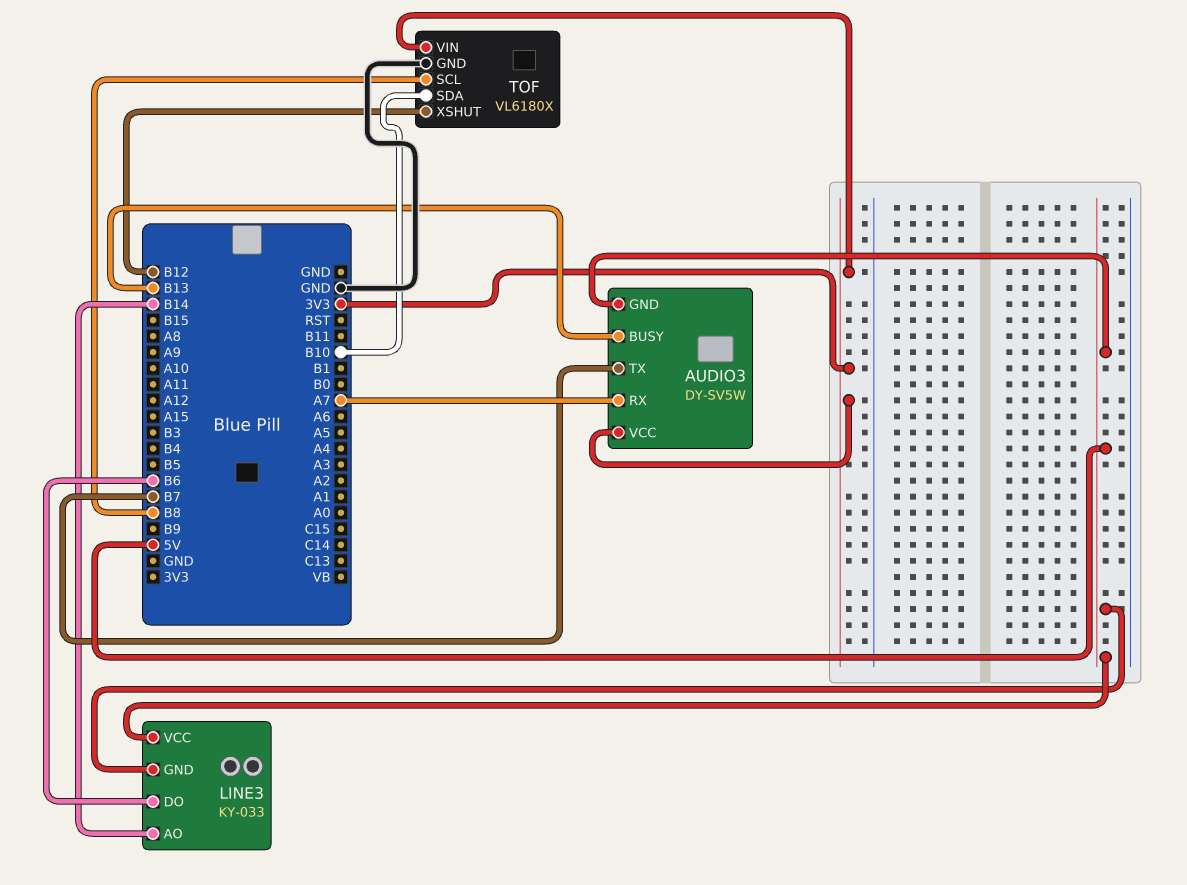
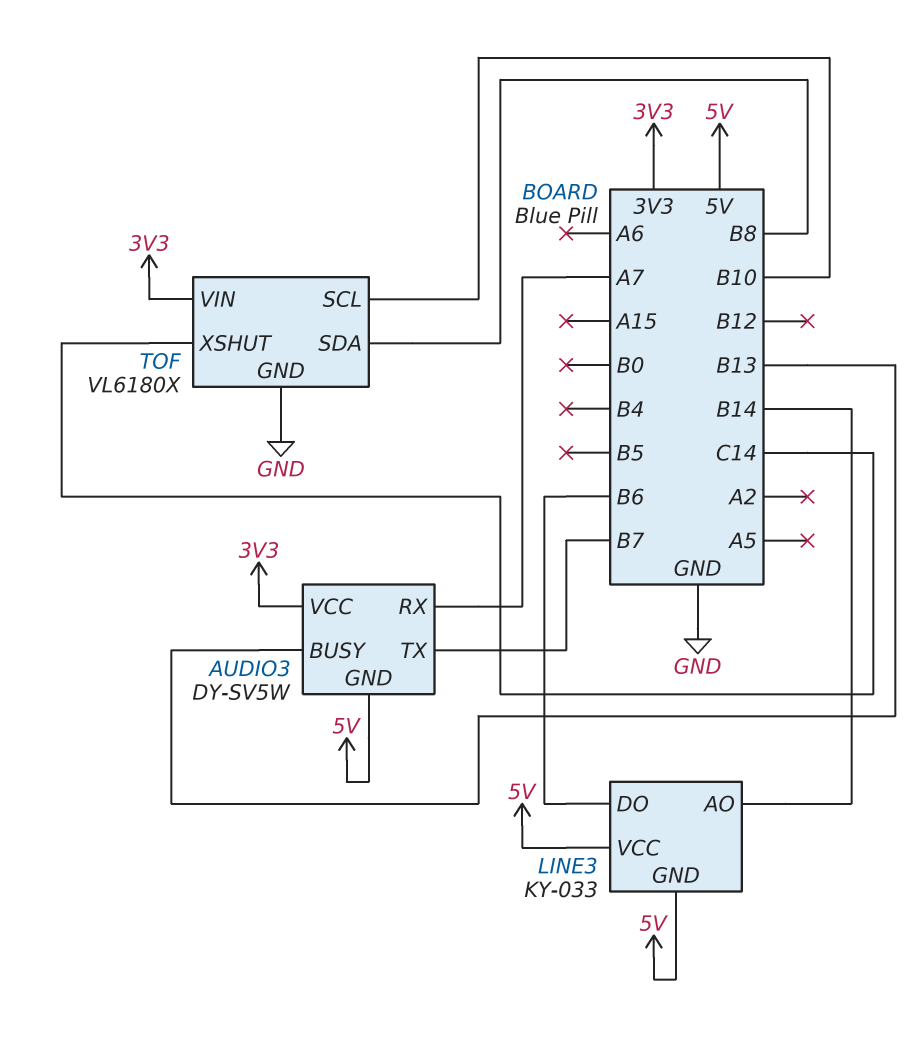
TOF pin SCL: B8 -> B10
TOF pin SDA: B10 -> B8
TOF pin XSHUT: B12 -> C14

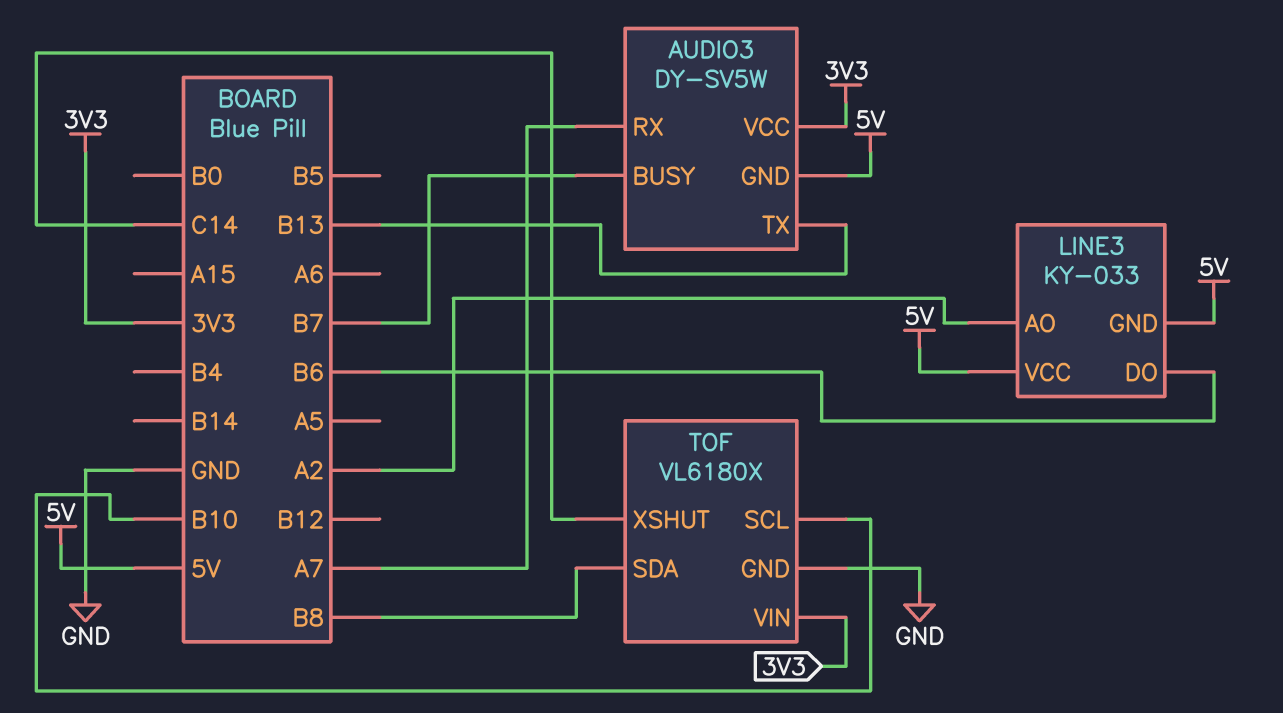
AUDIO3 pin BUSY: B13 -> B7
AUDIO3 pin TX: B7 -> B13
LINE3 pin AO: B14 -> A2

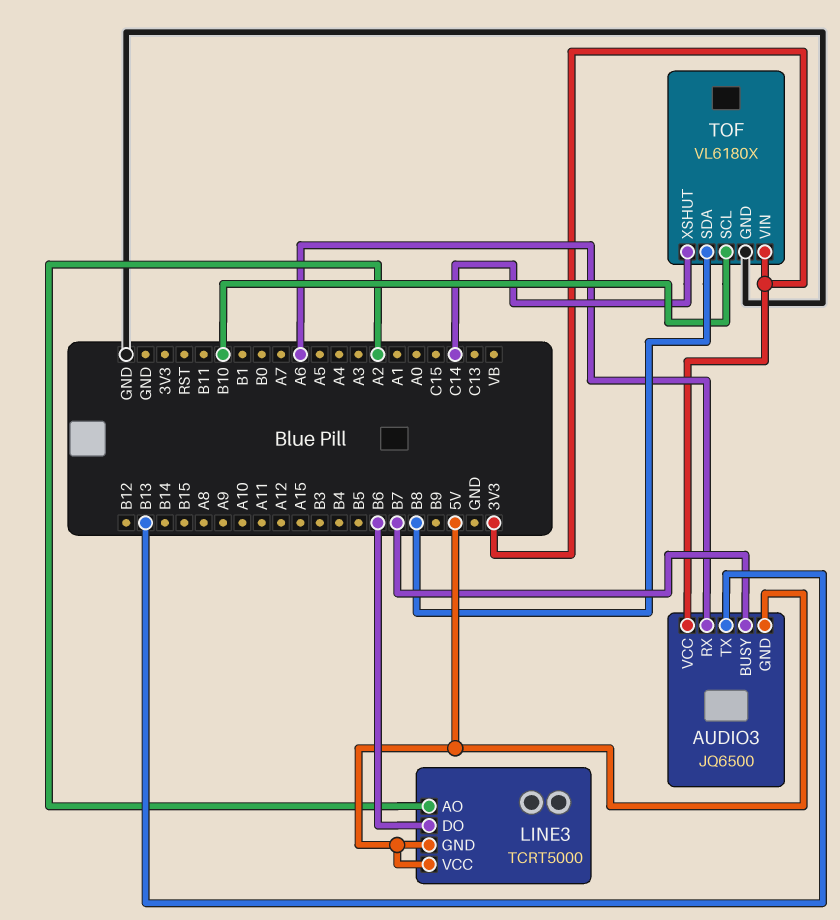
AUDIO3: DY-SV5W -> JQ6500
AUDIO3 pin RX: A7 -> A6
LINE3: KY-033 -> TCRT5000

